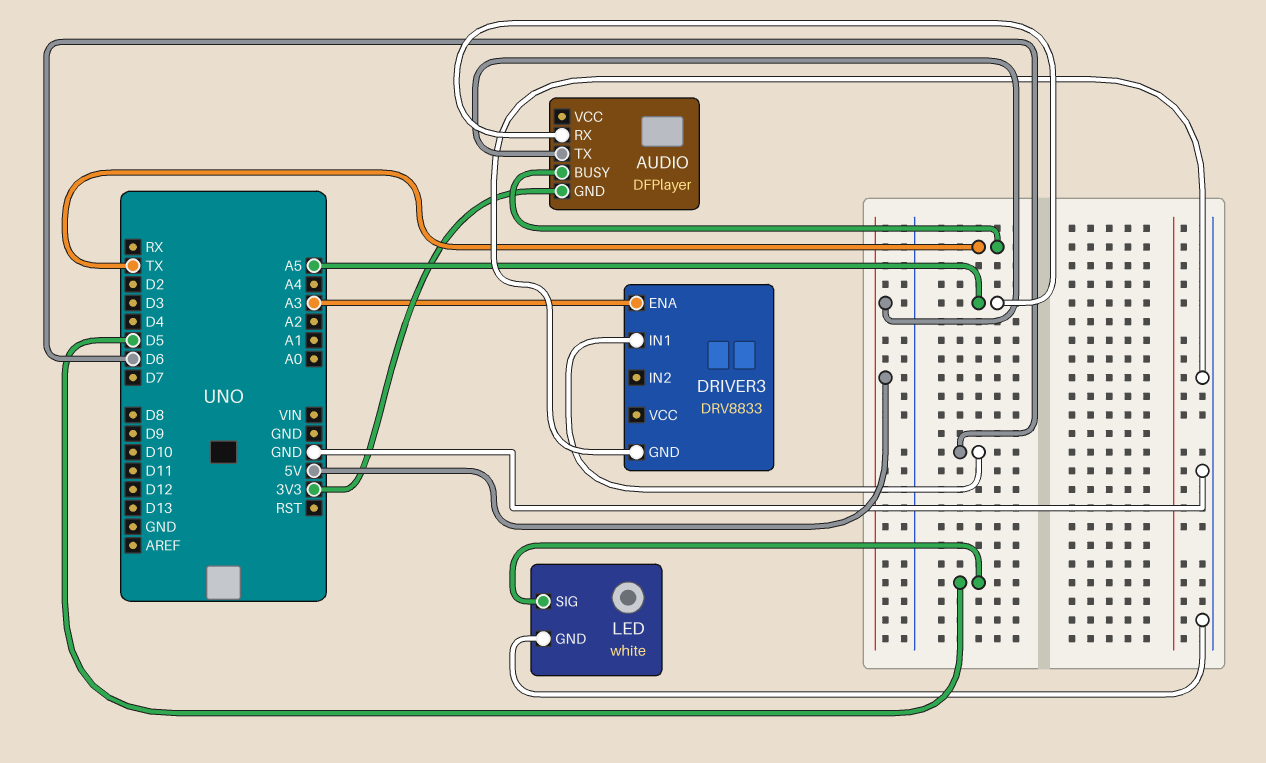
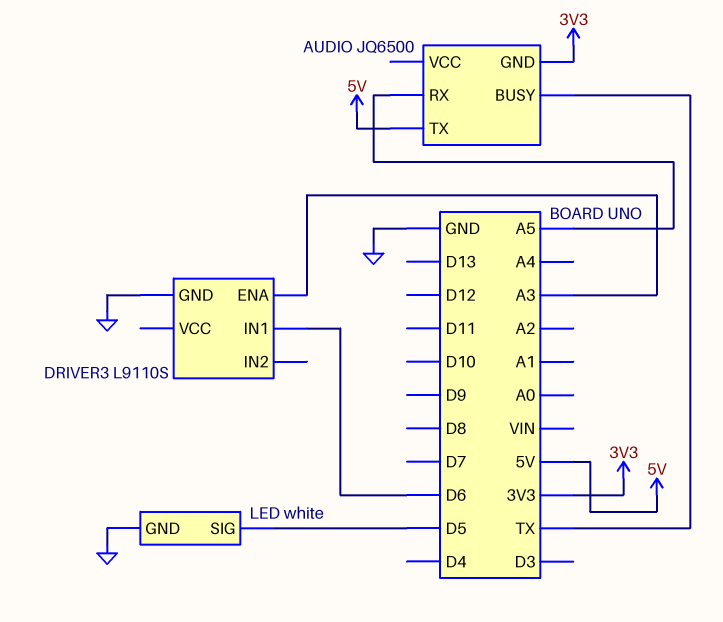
AUDIO: DFPlayer -> JQ6500
DRIVER3: DRV8833 -> L9110S

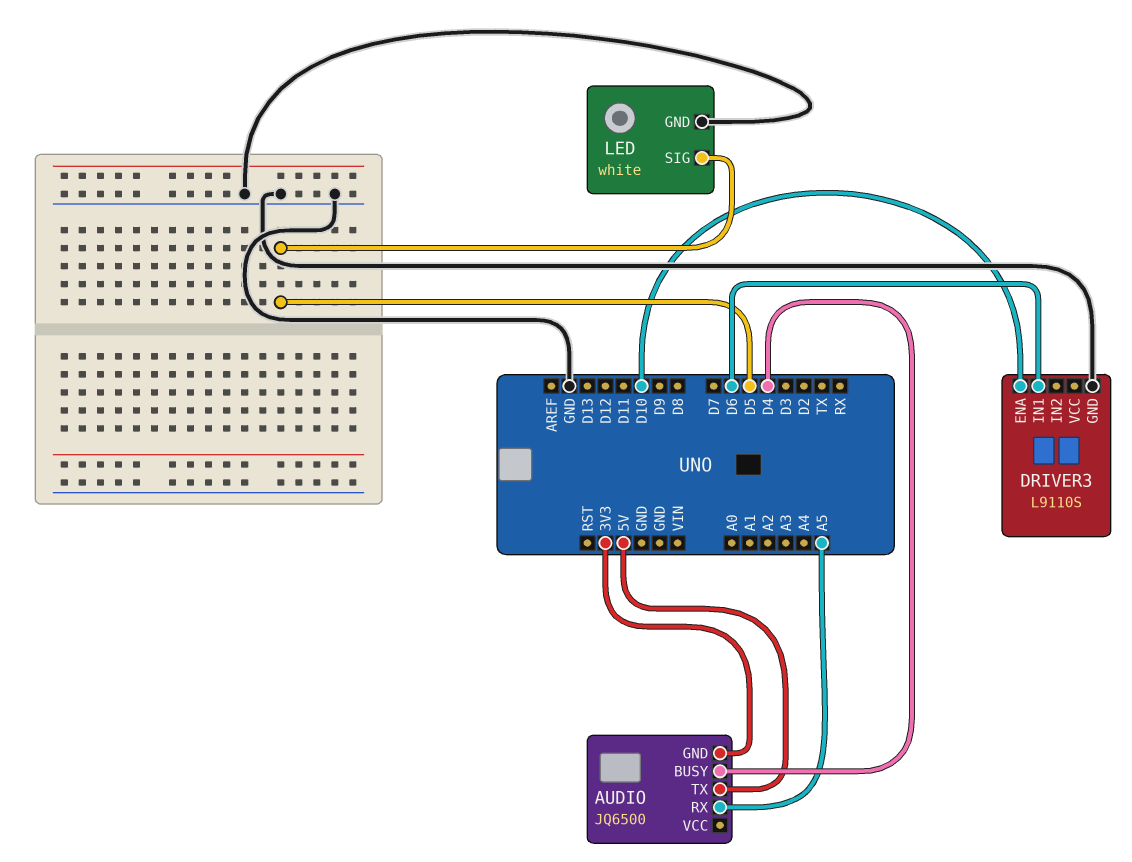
AUDIO pin BUSY: TX -> D4
DRIVER3 pin ENA: A3 -> D10

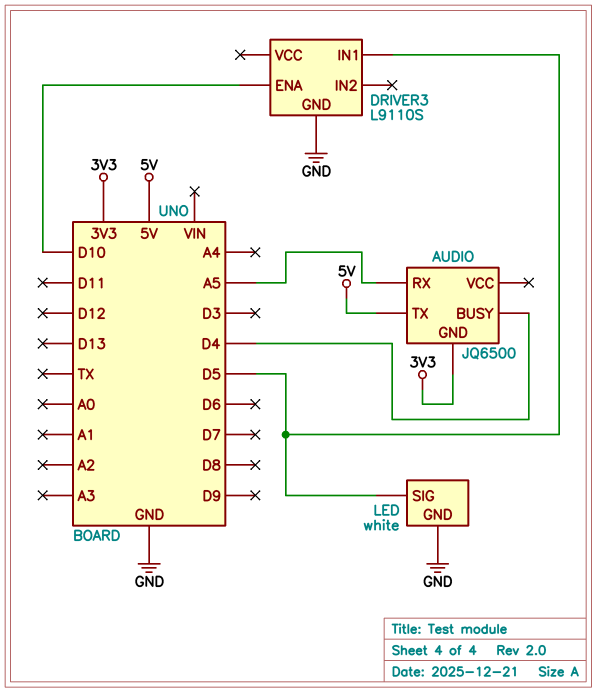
DRIVER3 pin IN1: D6 -> D5

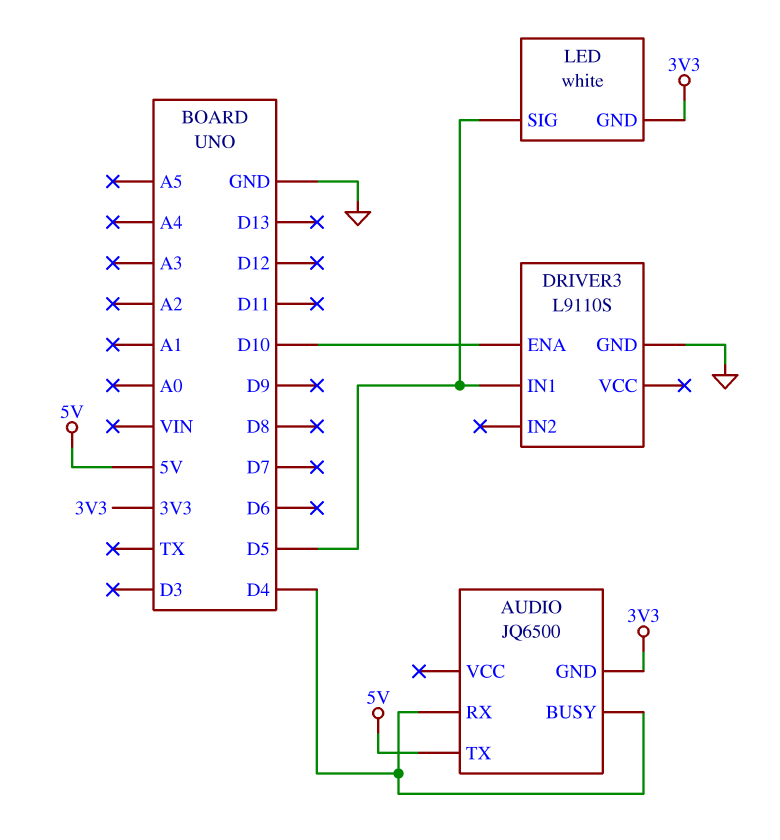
AUDIO pin RX: A5 -> D4
LED pin GND: GND -> 3V3

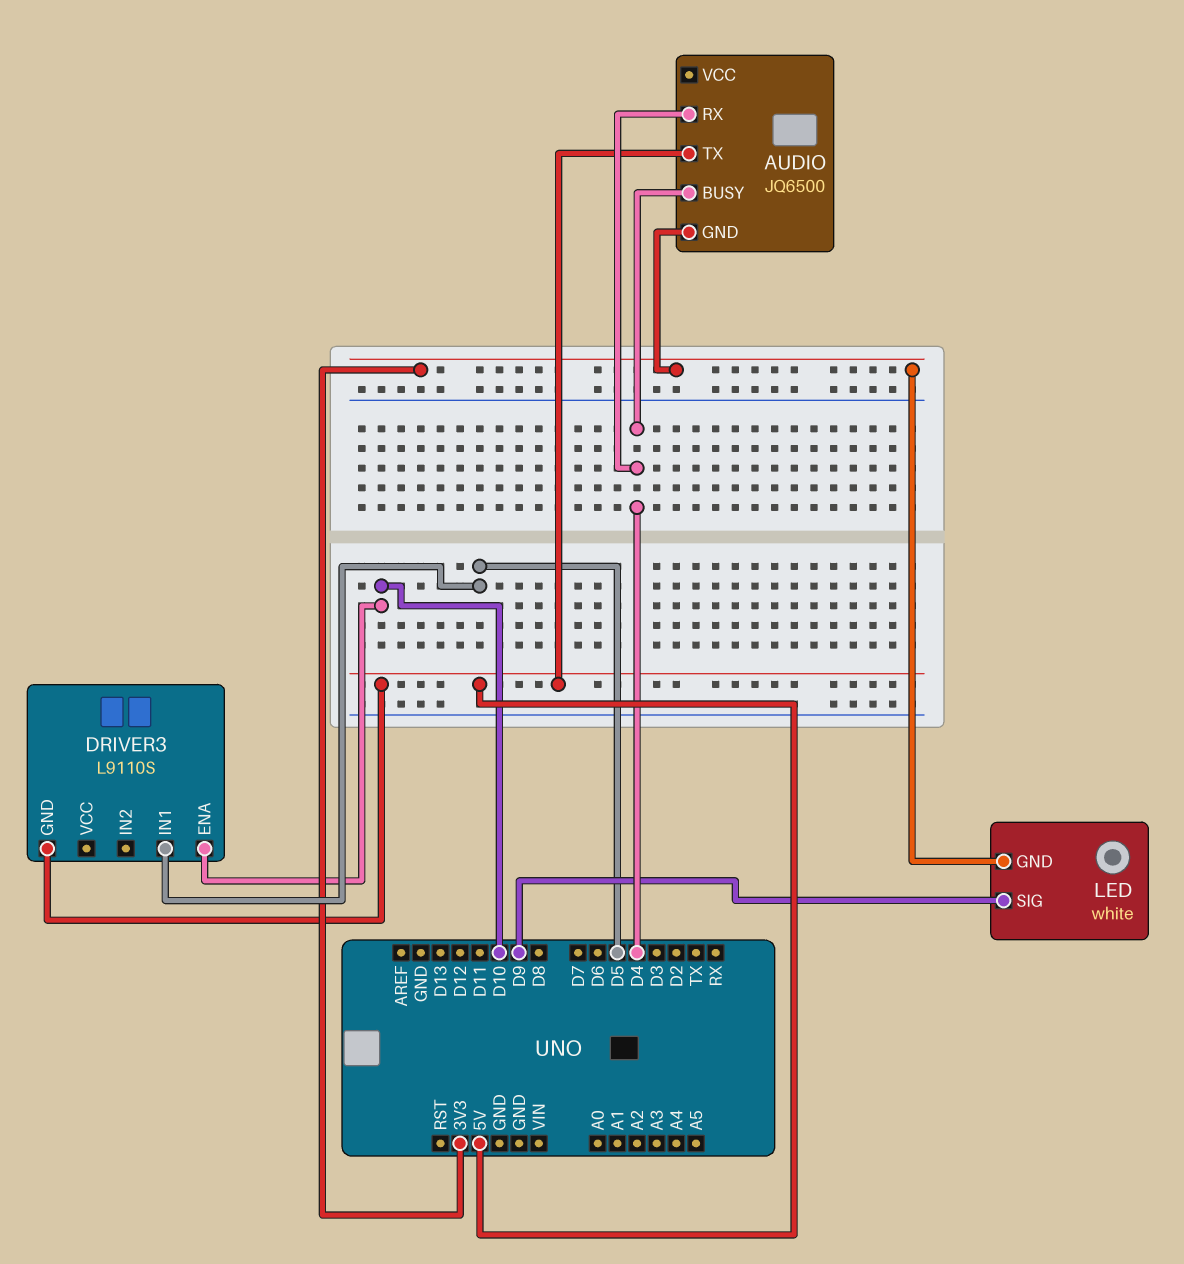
DRIVER3 pin GND: GND -> 5V
LED pin SIG: D5 -> D9

